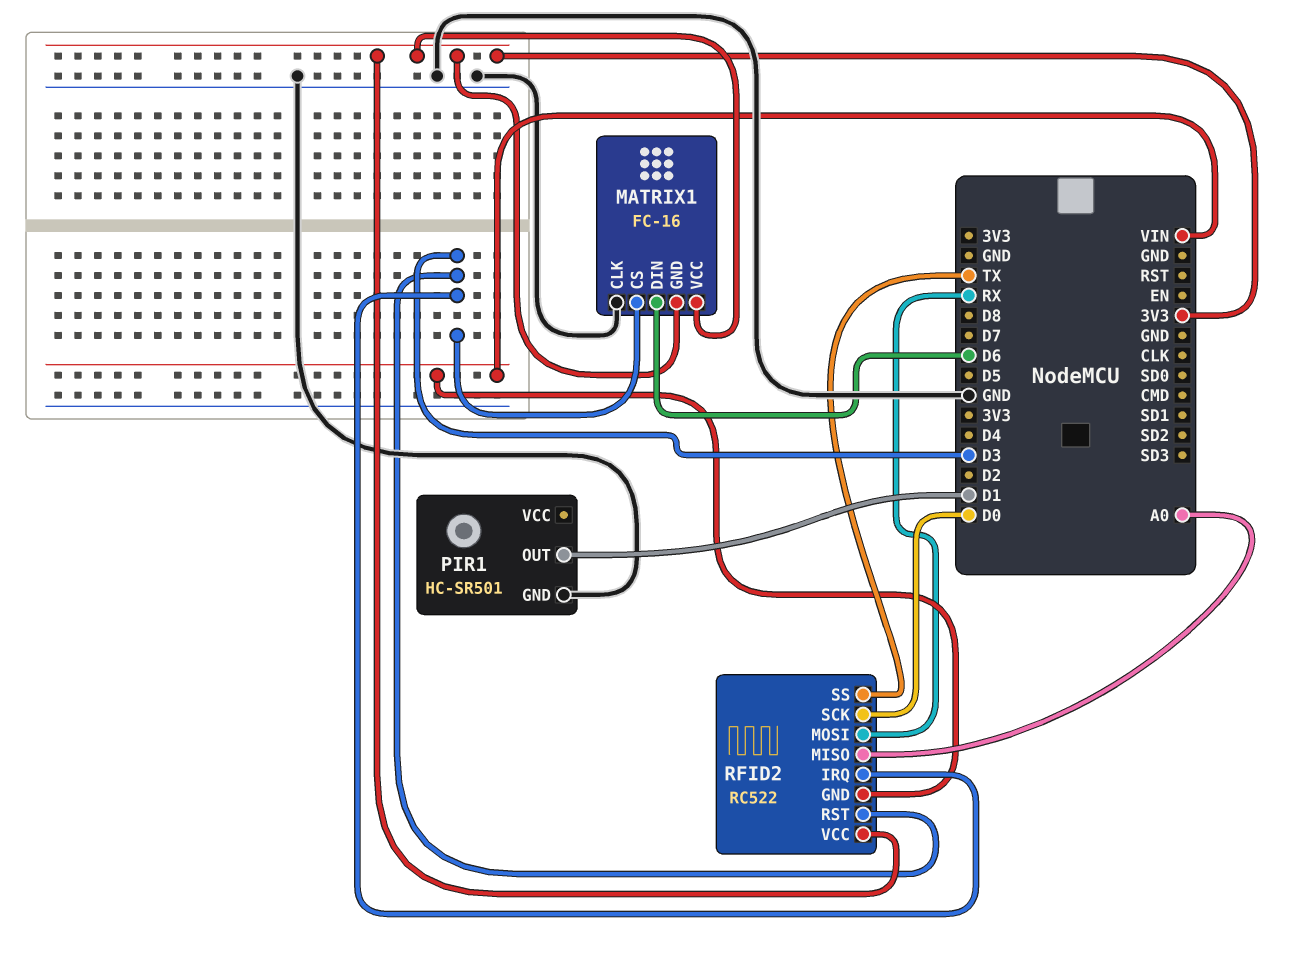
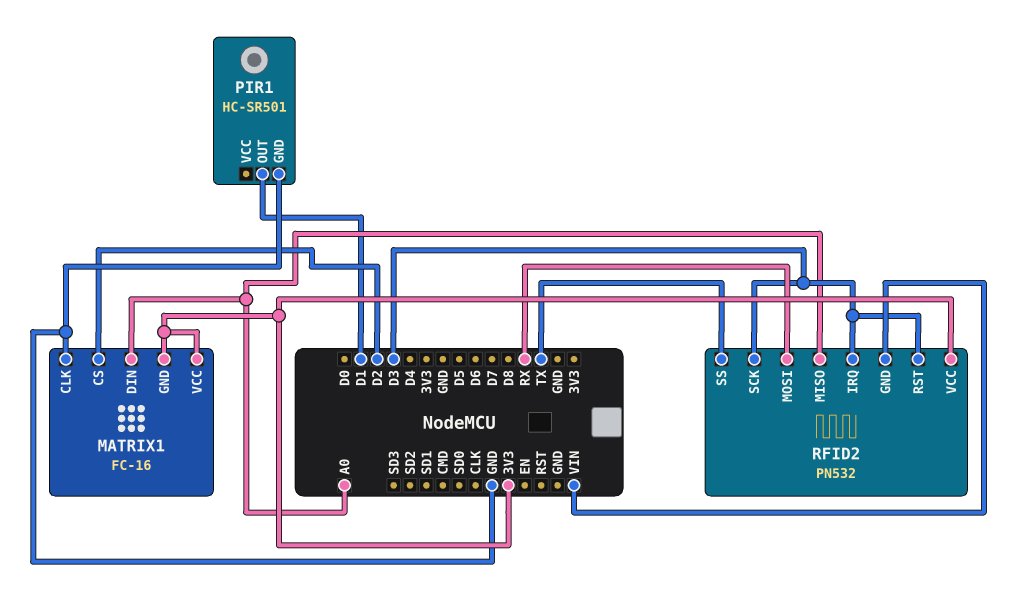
MATRIX1 pin CS: D3 -> D2
MATRIX1 pin DIN: D6 -> A0
RFID2: RC522 -> PN532
RFID2 pin SCK: D0 -> D3

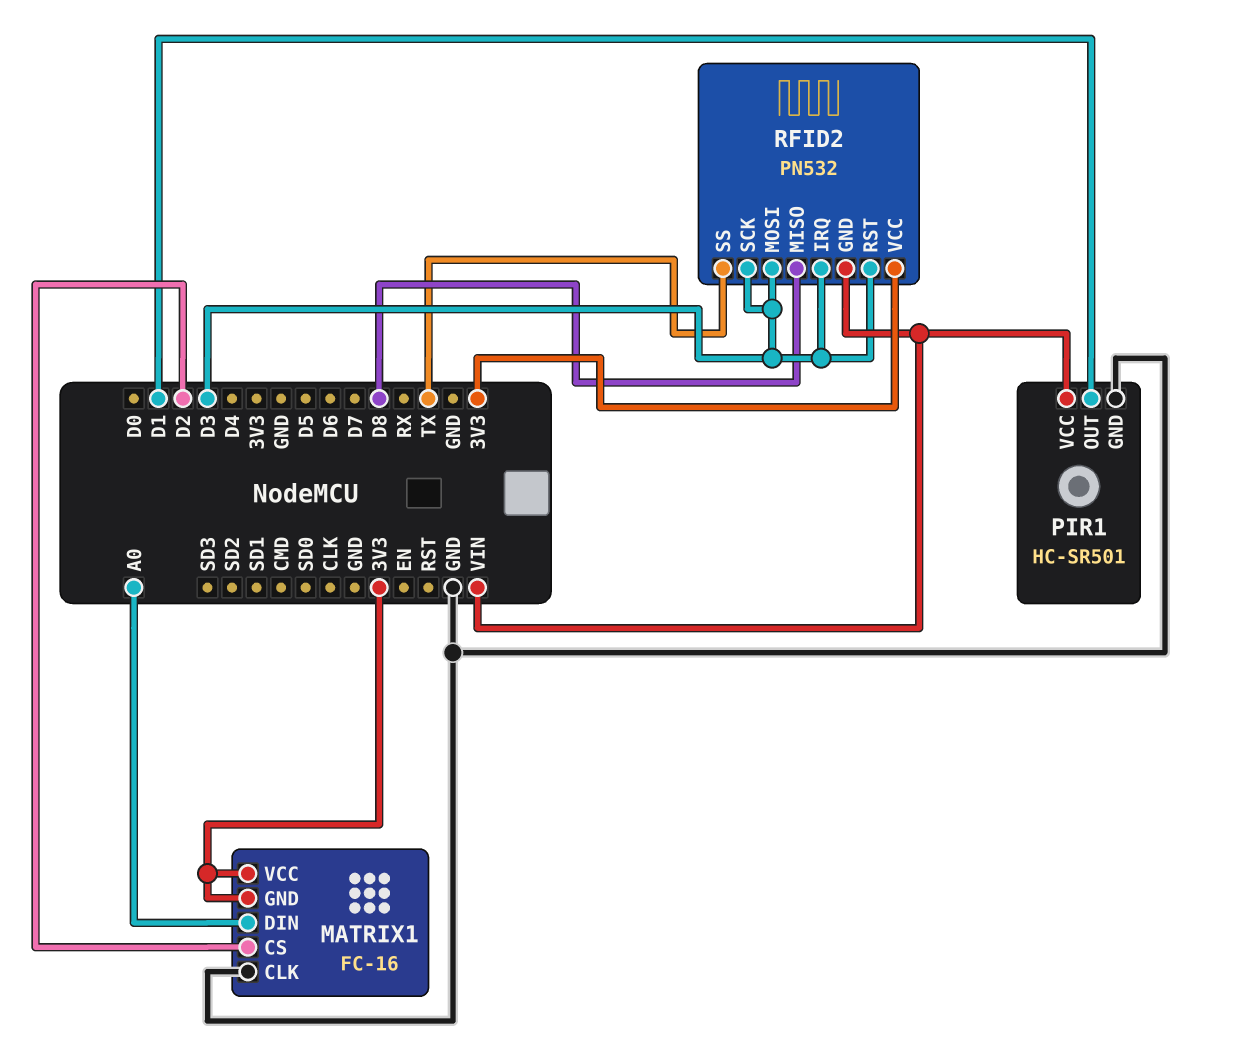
PIR1 pin VCC: none -> VIN
RFID2 pin MISO: A0 -> D8
RFID2 pin MOSI: RX -> D3

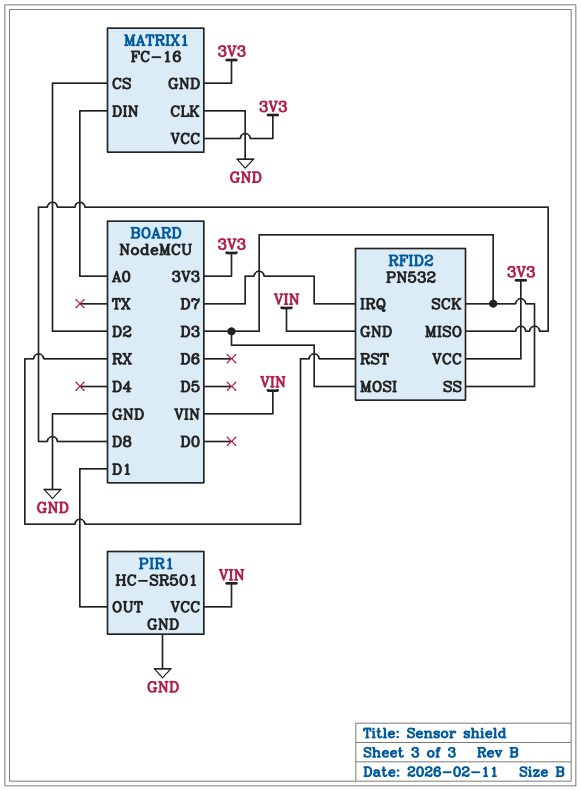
RFID2 pin IRQ: D3 -> D7
RFID2 pin RST: D3 -> RX
RFID2 pin SS: TX -> D3

